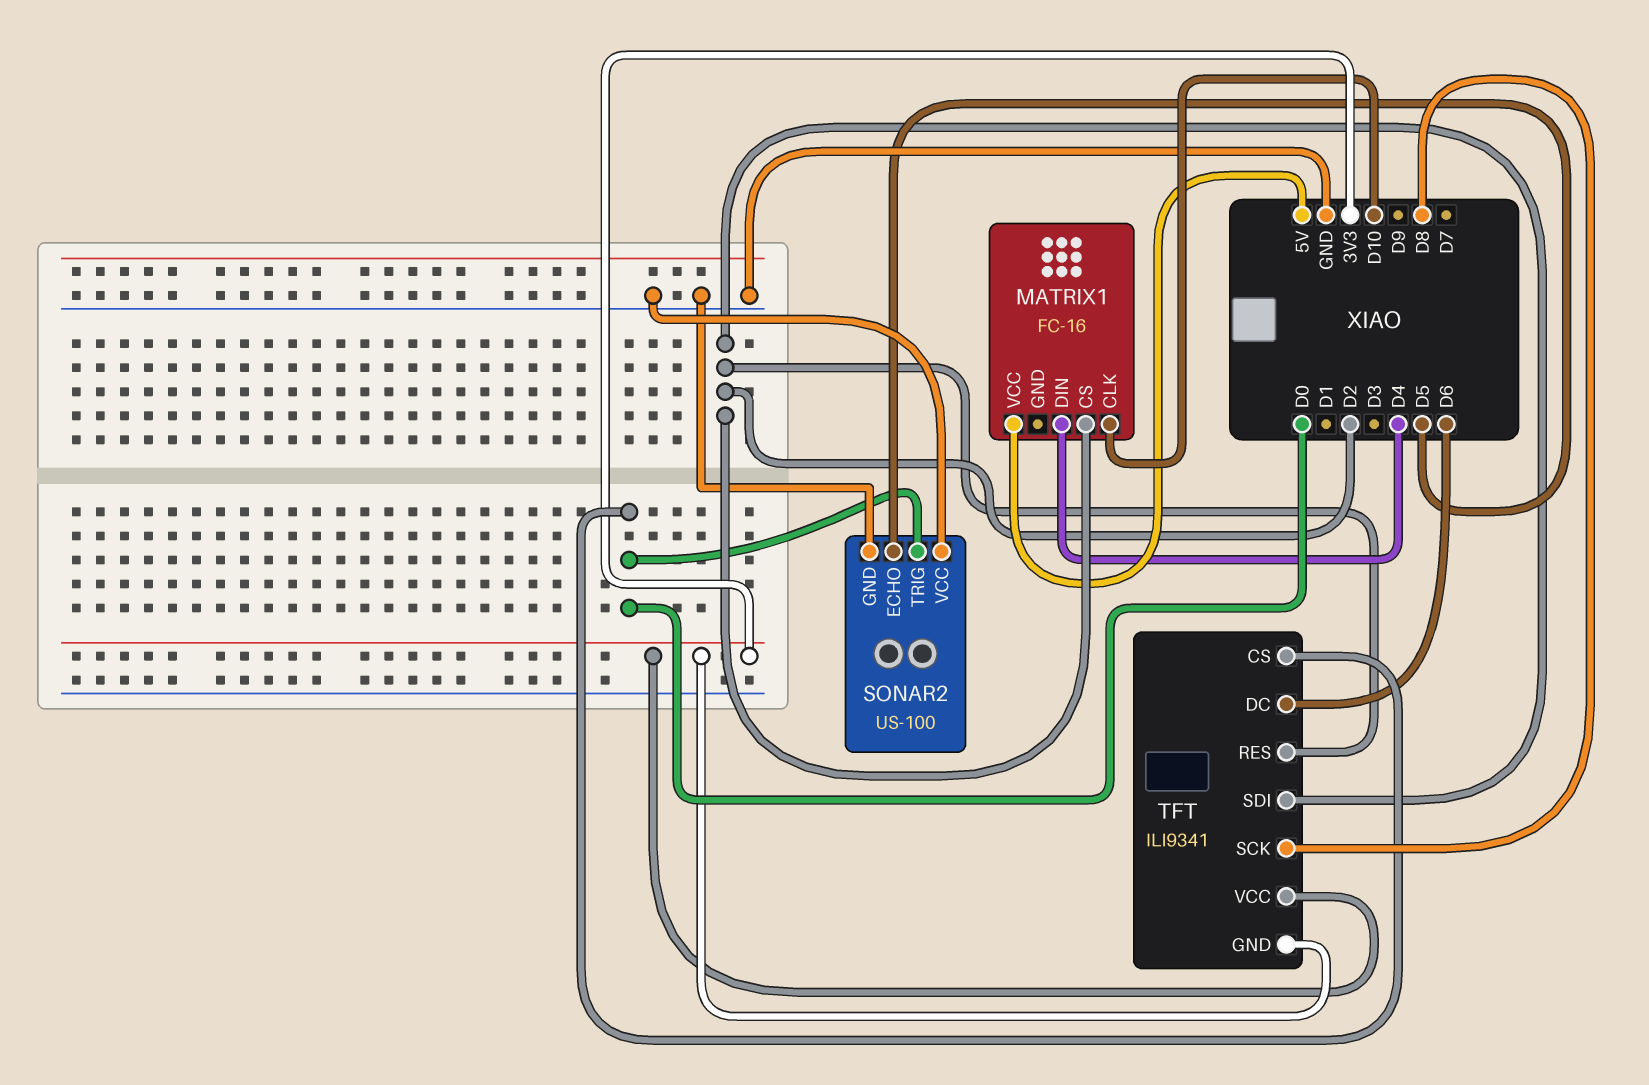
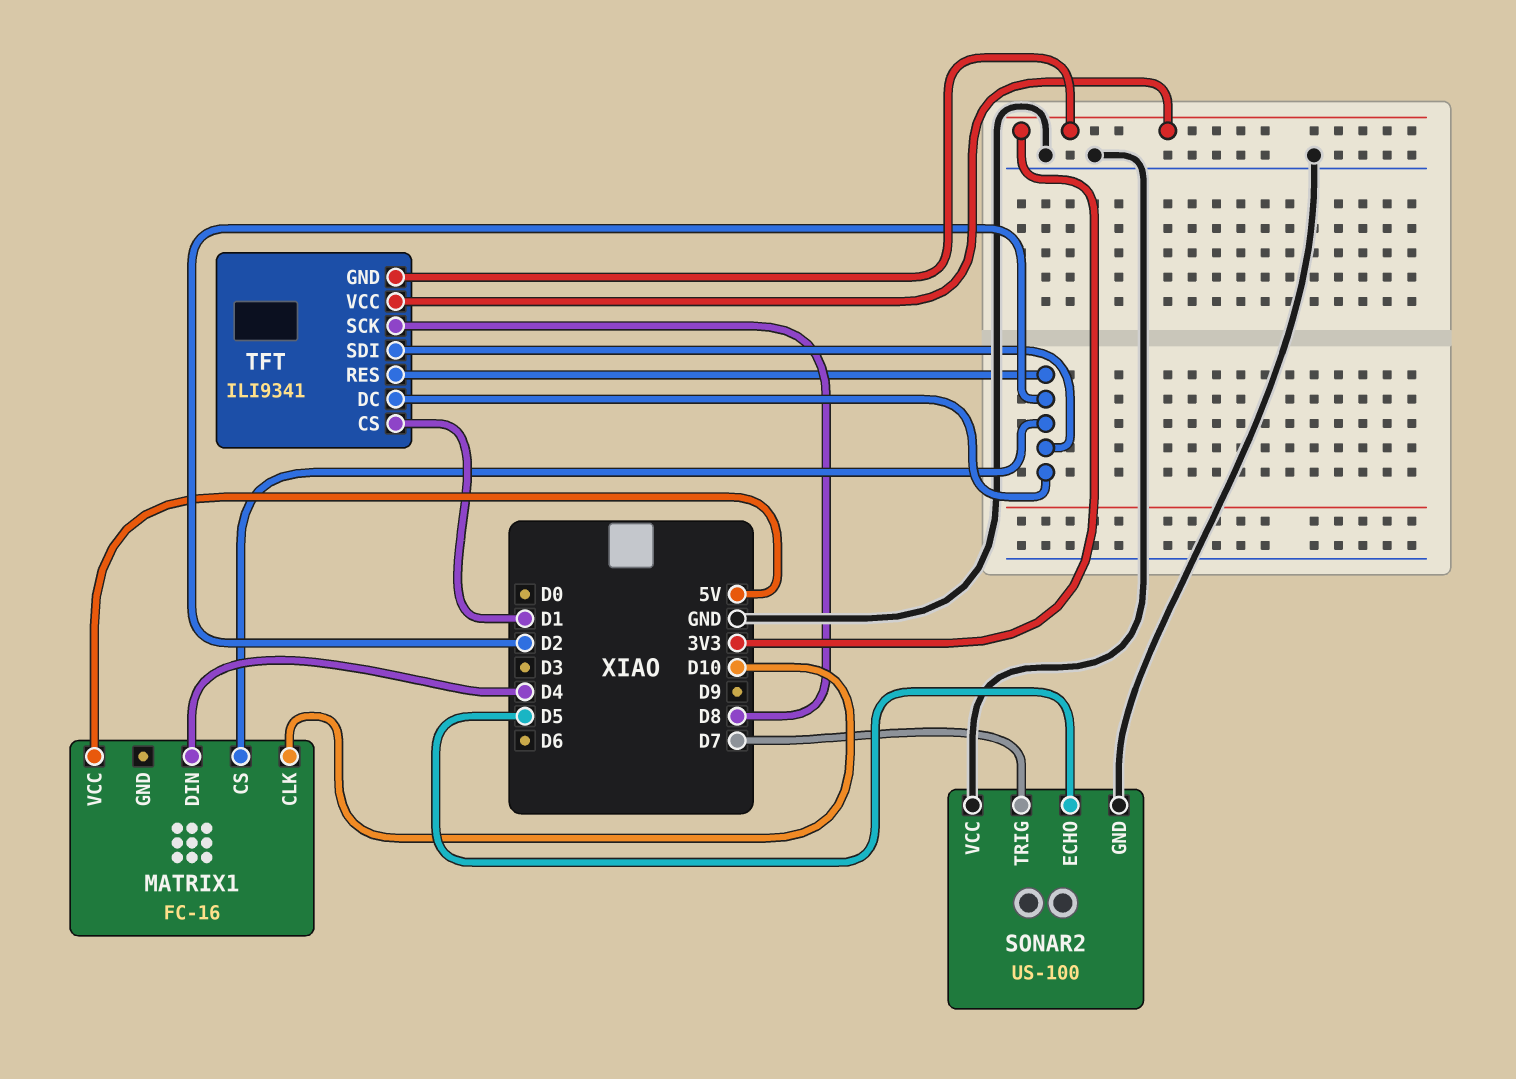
SONAR2 pin TRIG: D0 -> D7
TFT pin CS: D0 -> D1
TFT pin DC: D6 -> D2

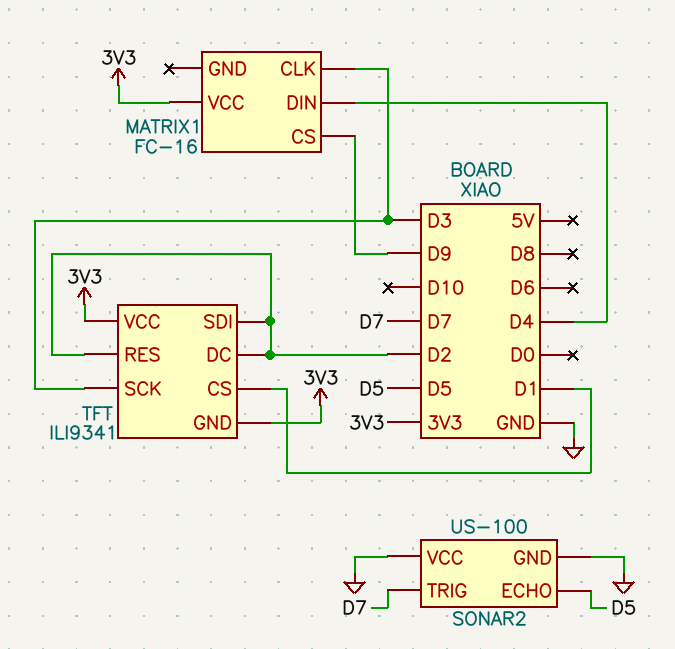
MATRIX1 pin CLK: D10 -> D3
MATRIX1 pin CS: D2 -> D9
MATRIX1 pin VCC: 5V -> 3V3
TFT pin SCK: D8 -> D3

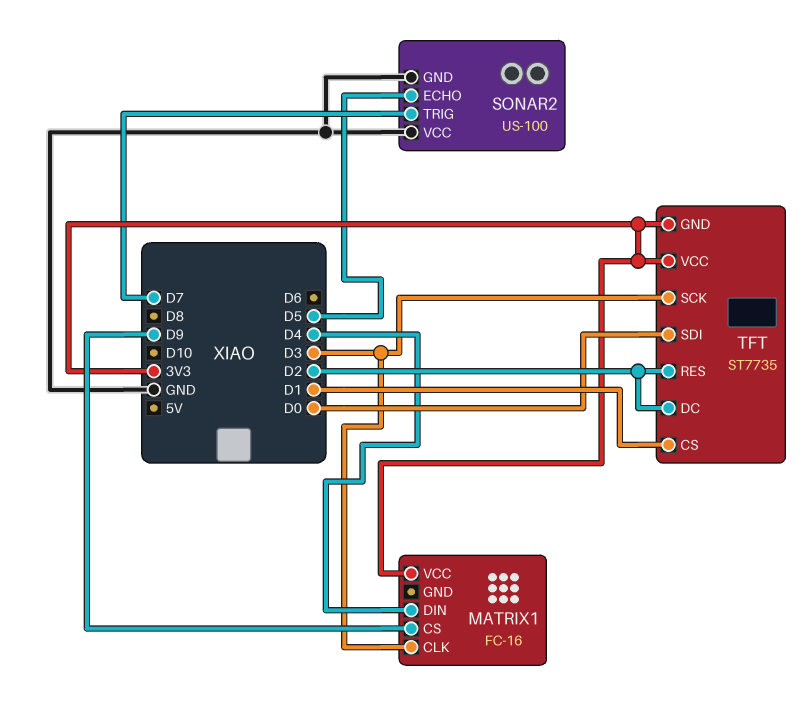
TFT: ILI9341 -> ST7735
TFT pin SDI: D2 -> D0

